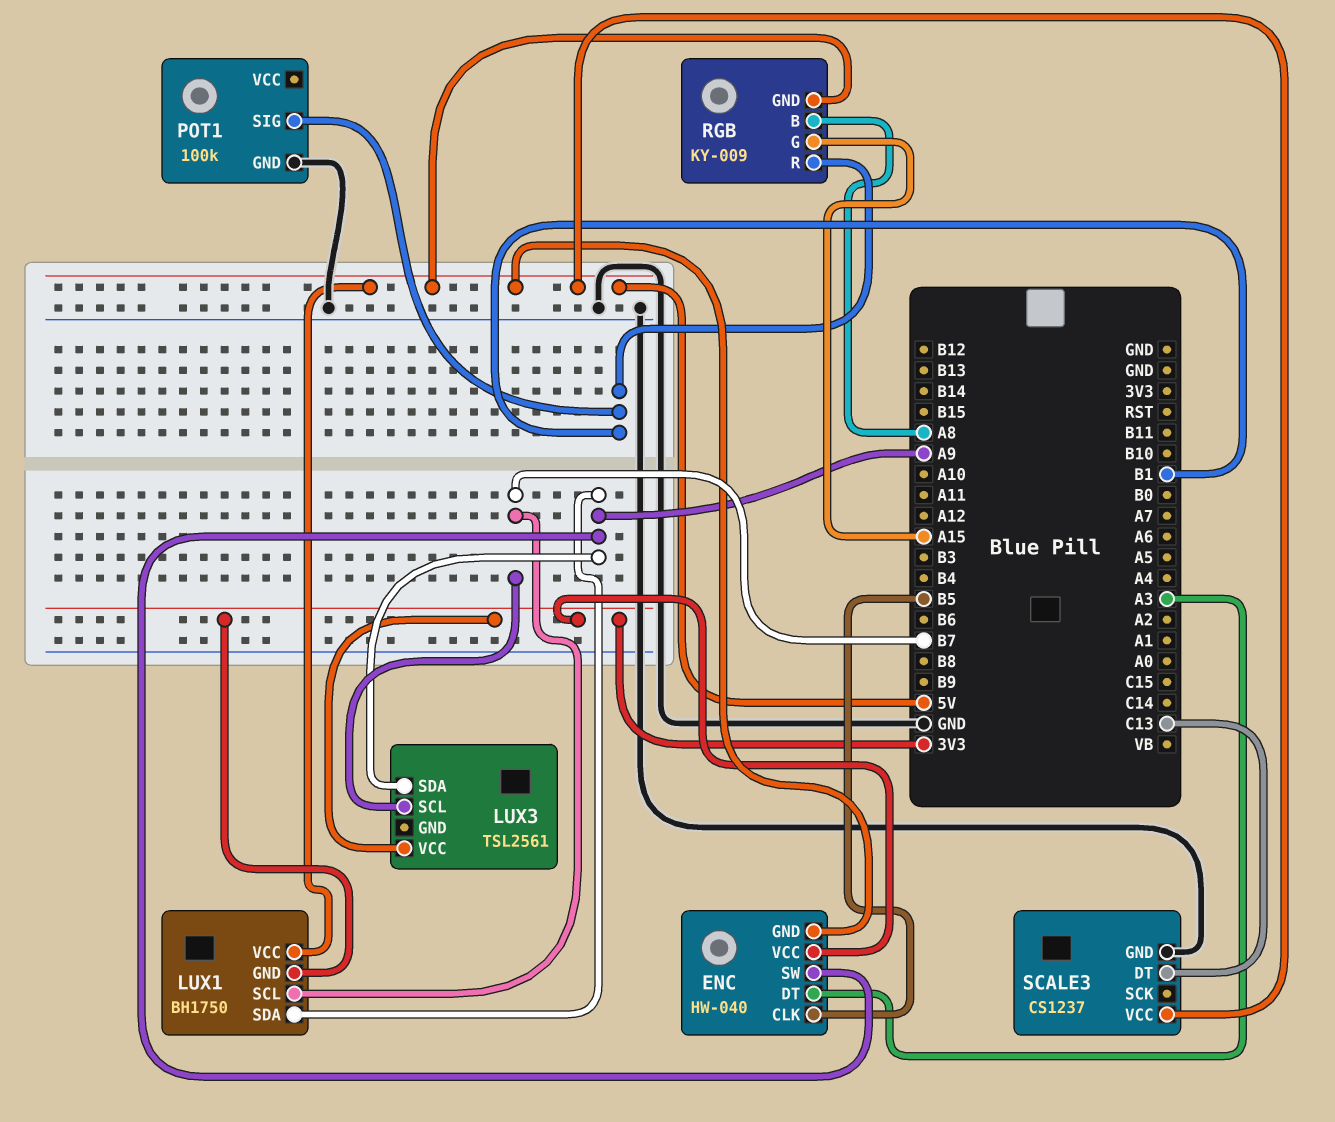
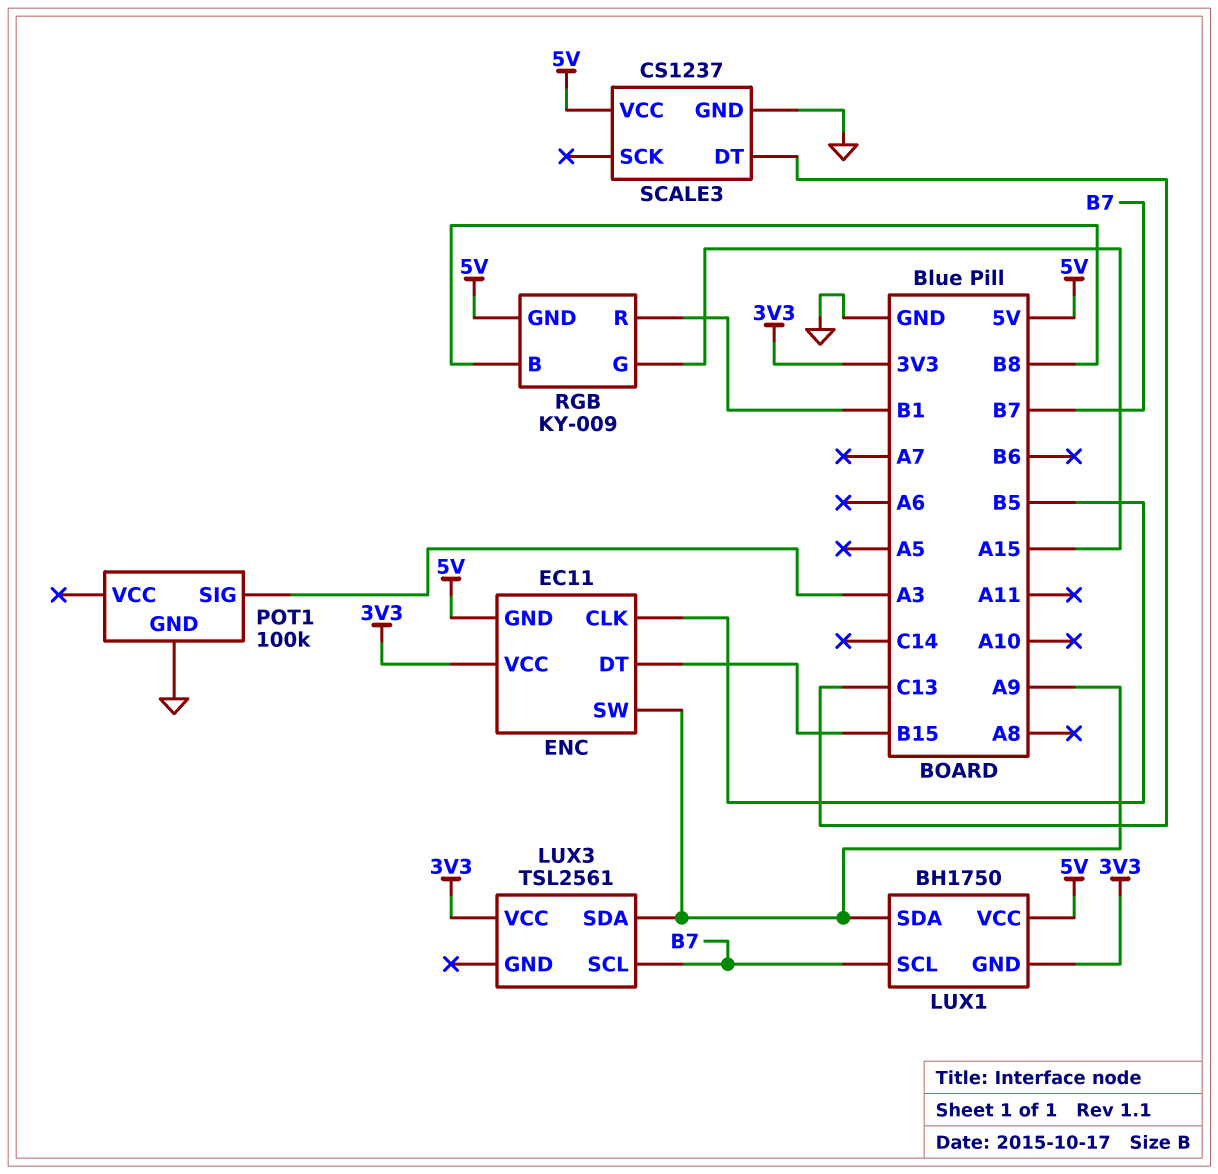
ENC: HW-040 -> EC11
ENC pin DT: A3 -> B15
POT1 pin SIG: B1 -> A3
RGB pin B: A8 -> B8

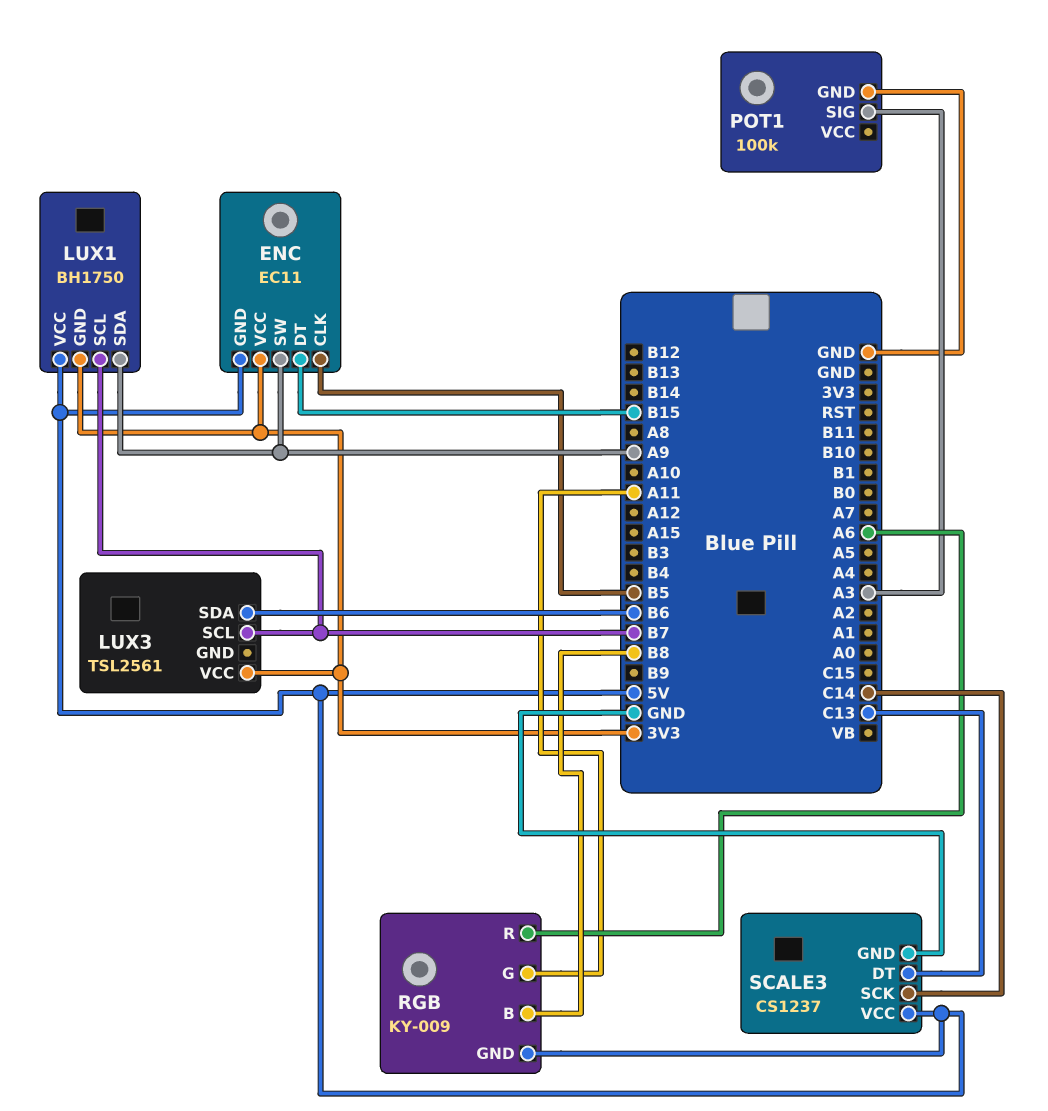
LUX3 pin SDA: A9 -> B6
RGB pin G: A15 -> A11
RGB pin R: B1 -> A6
SCALE3 pin SCK: none -> C14

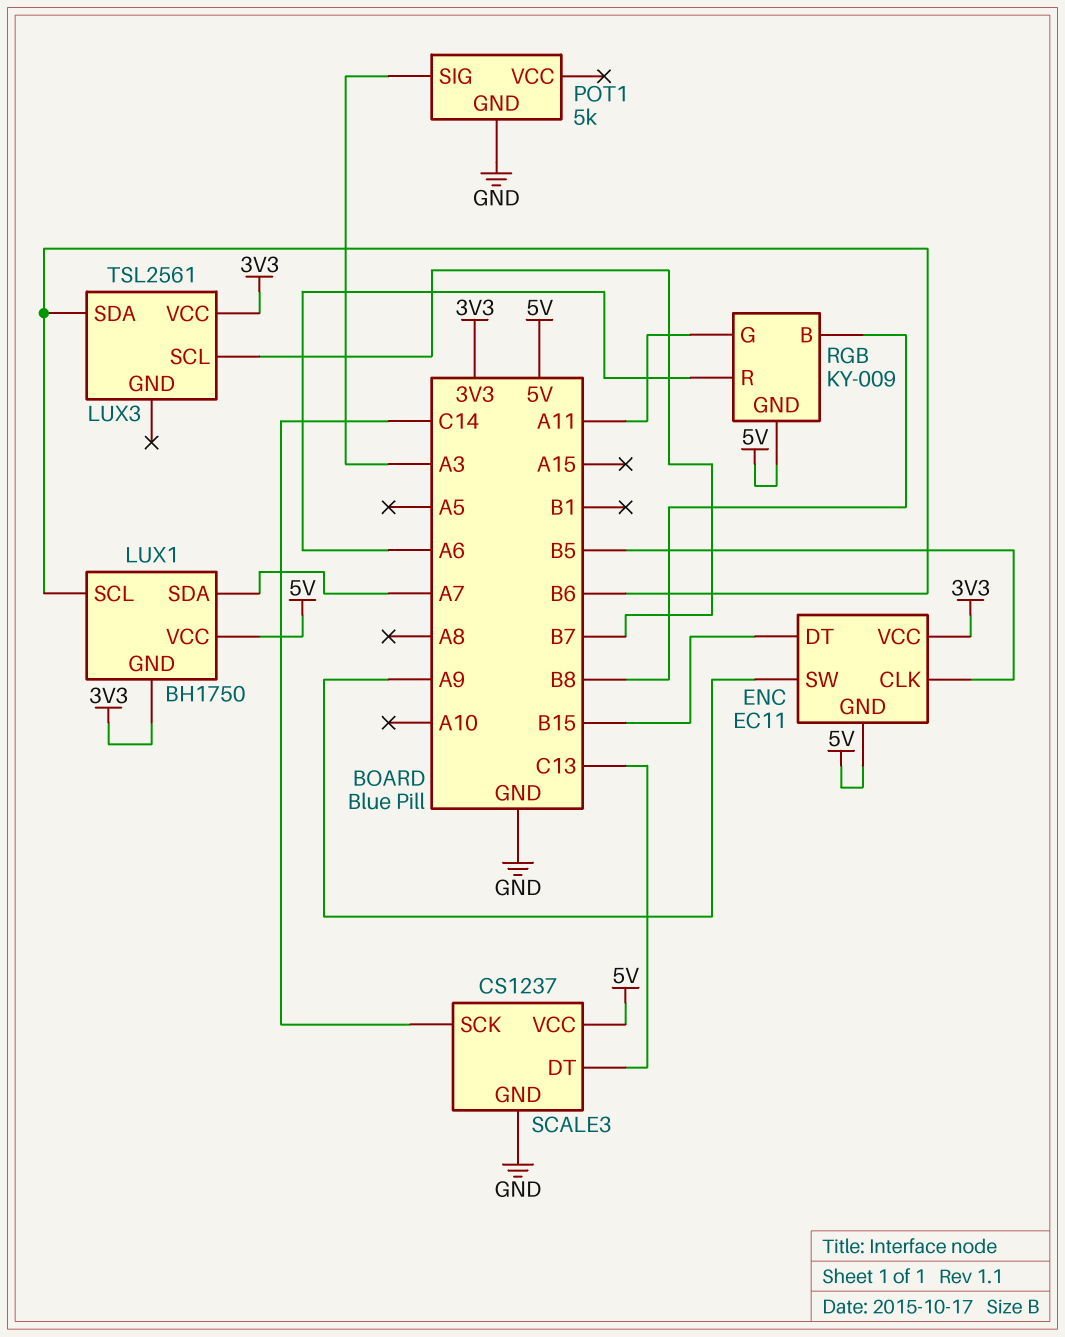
LUX1 pin SCL: B7 -> B6
LUX1 pin SDA: A9 -> A7
POT1: 100k -> 5k

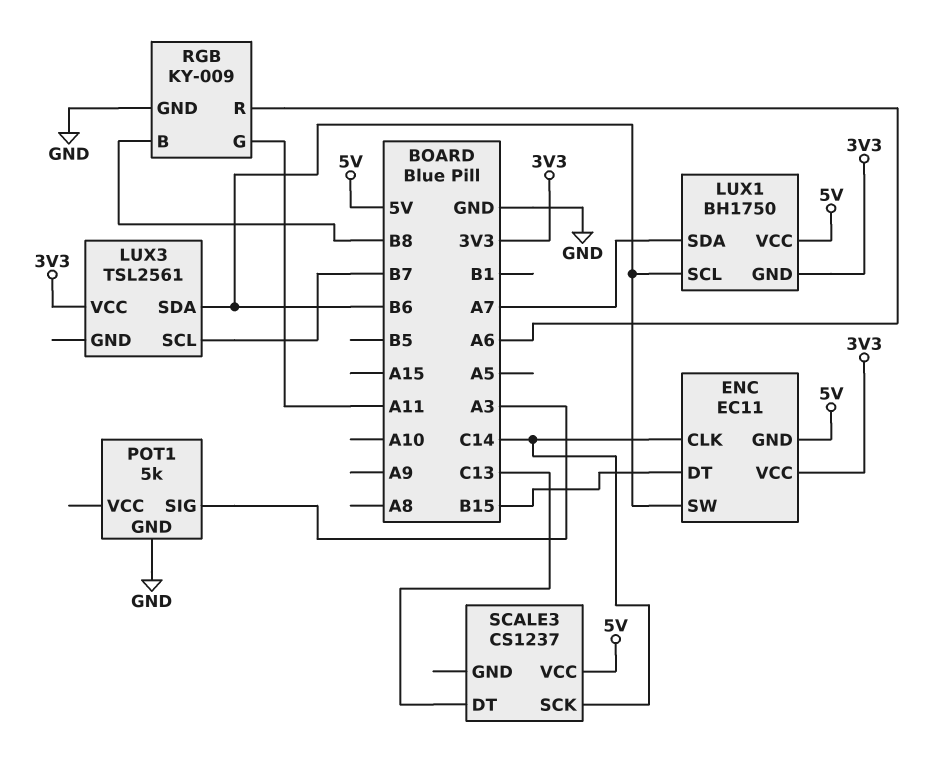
ENC pin CLK: B5 -> C14
ENC pin SW: A9 -> B6
RGB pin GND: 5V -> GND
SCALE3 pin GND: GND -> none

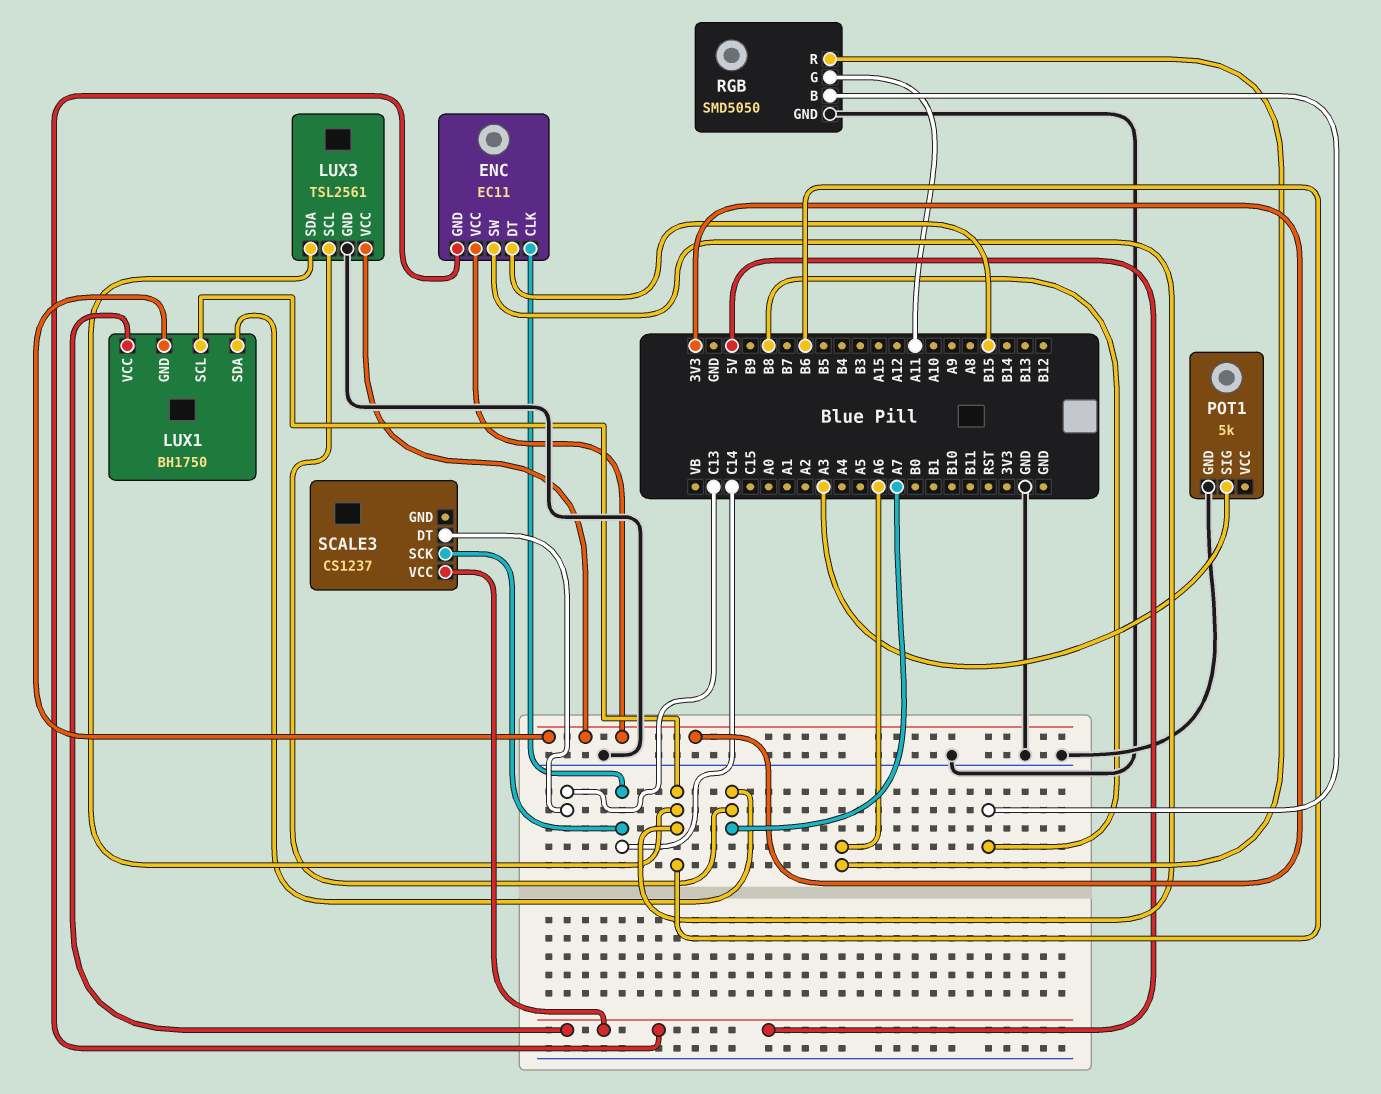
LUX3 pin GND: none -> GND
LUX3 pin SCL: B7 -> A7
RGB: KY-009 -> SMD5050

